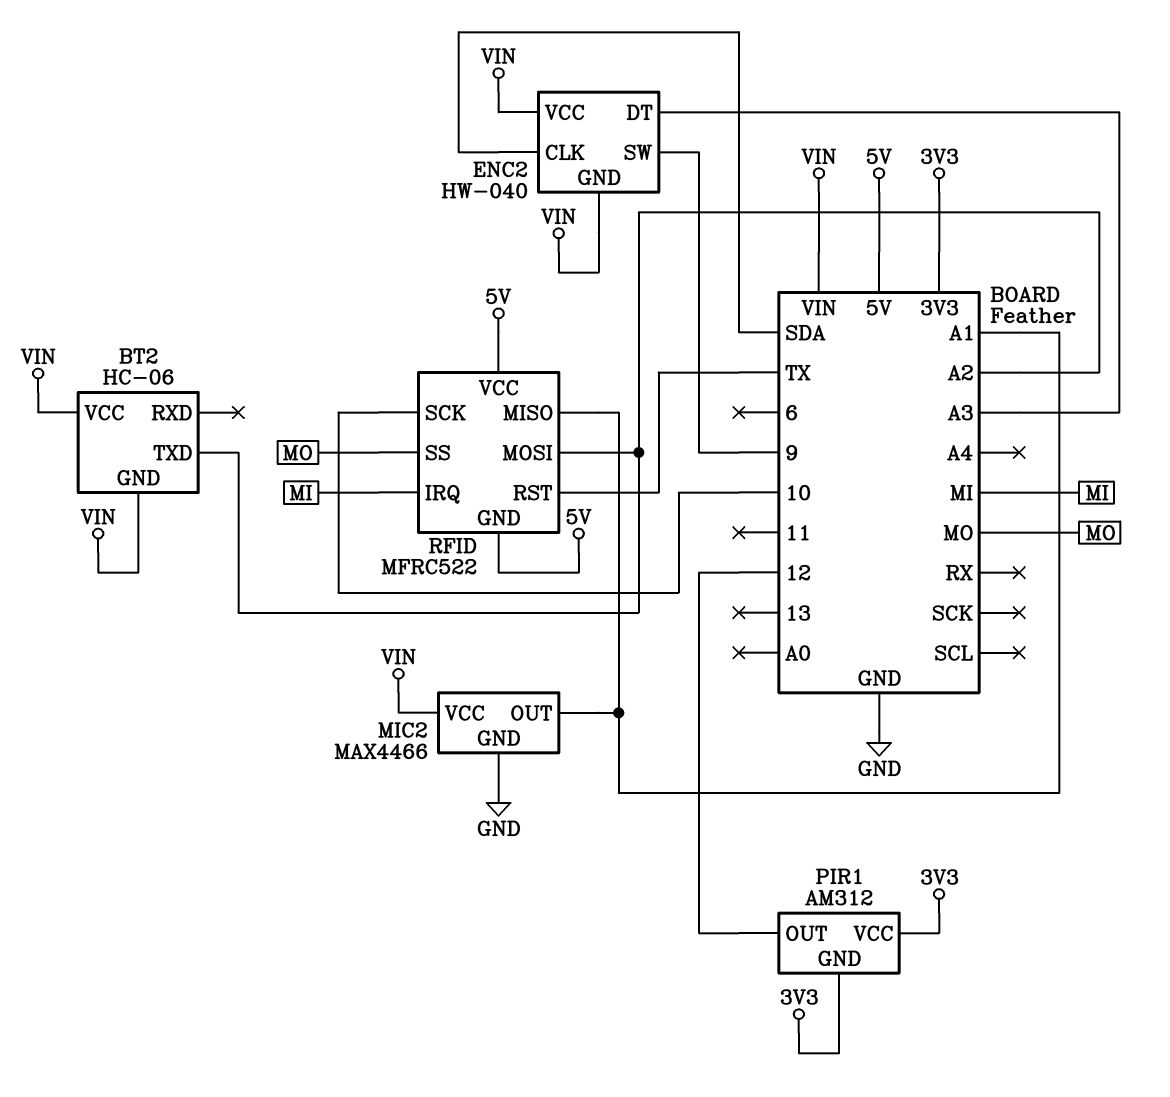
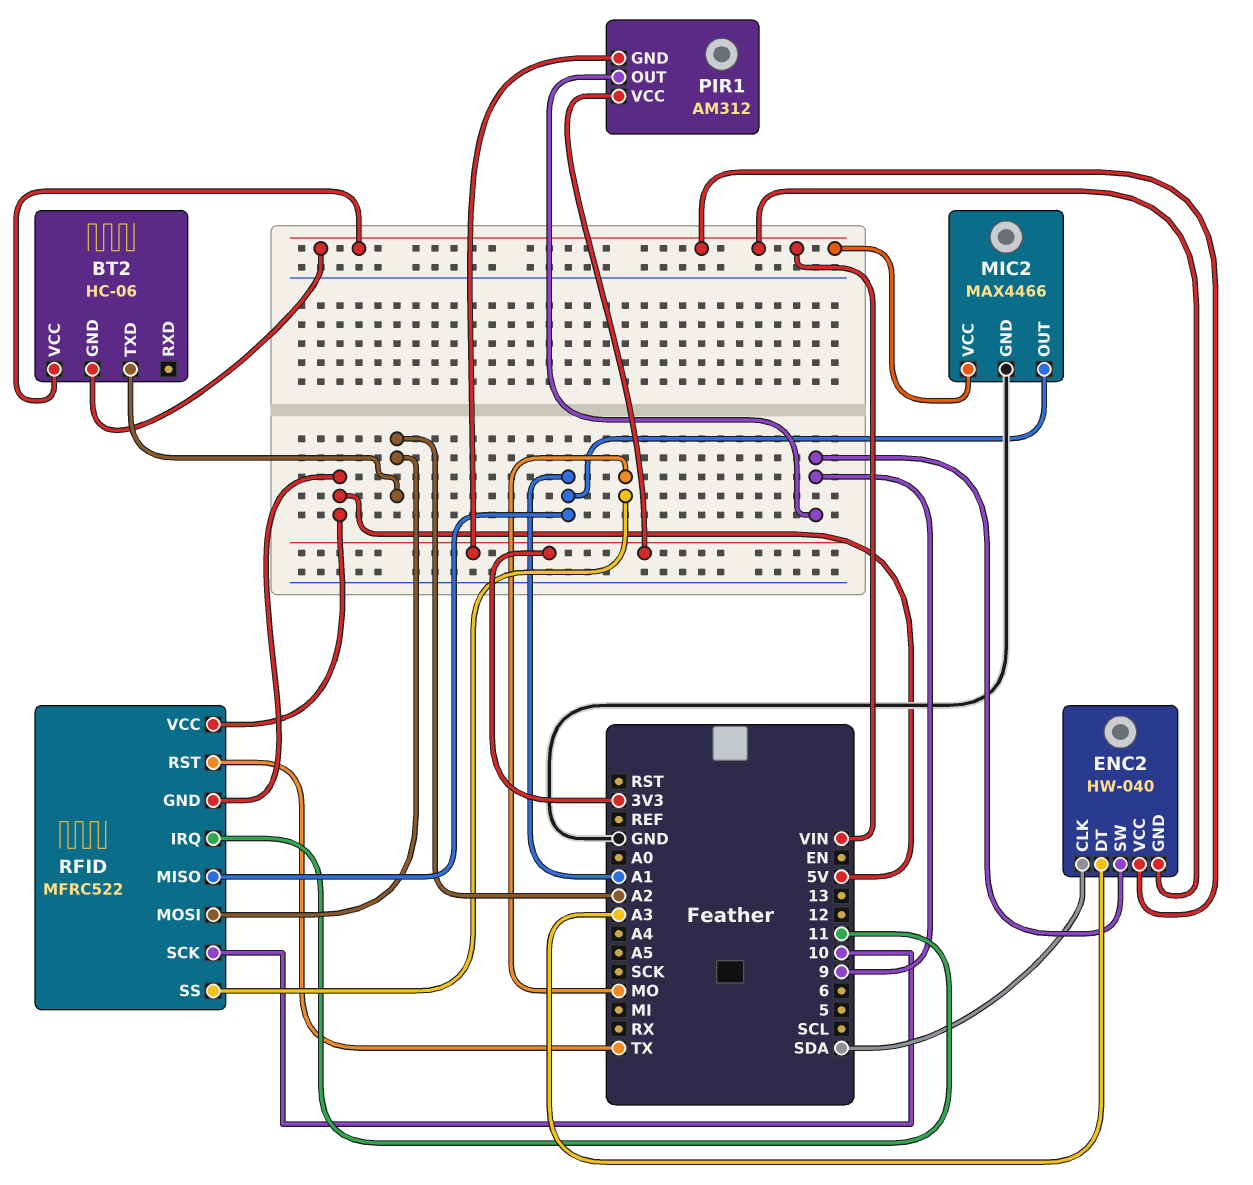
PIR1 pin OUT: 12 -> 9
RFID pin IRQ: MI -> 11

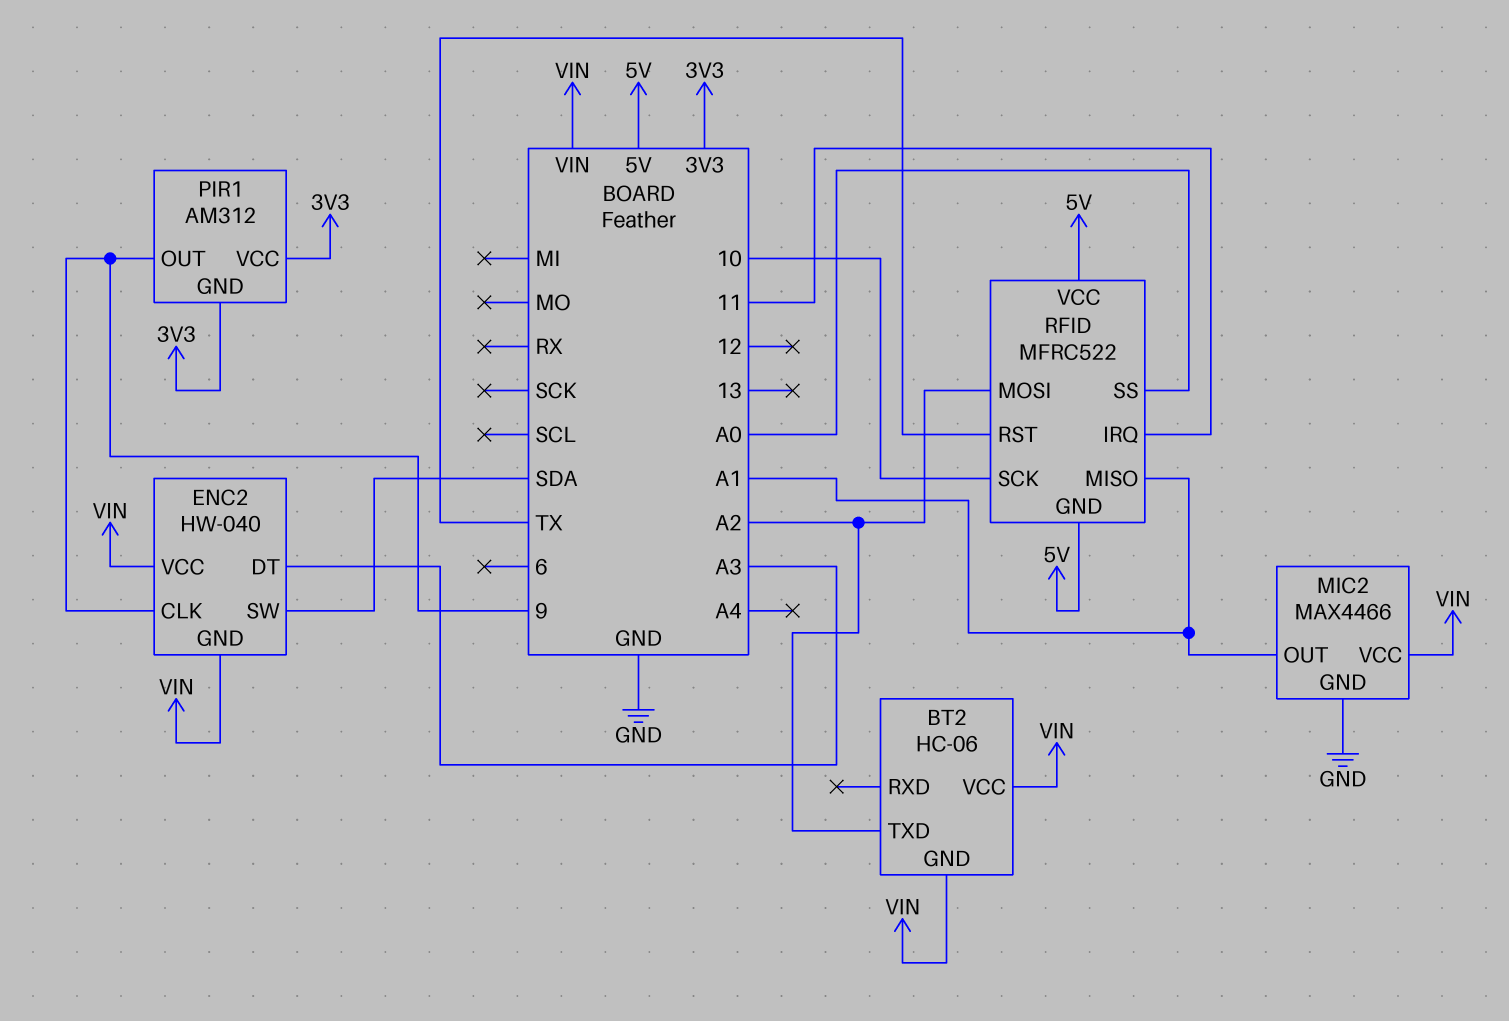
ENC2 pin CLK: SDA -> 9
ENC2 pin SW: 9 -> SDA
RFID pin SS: MO -> A0

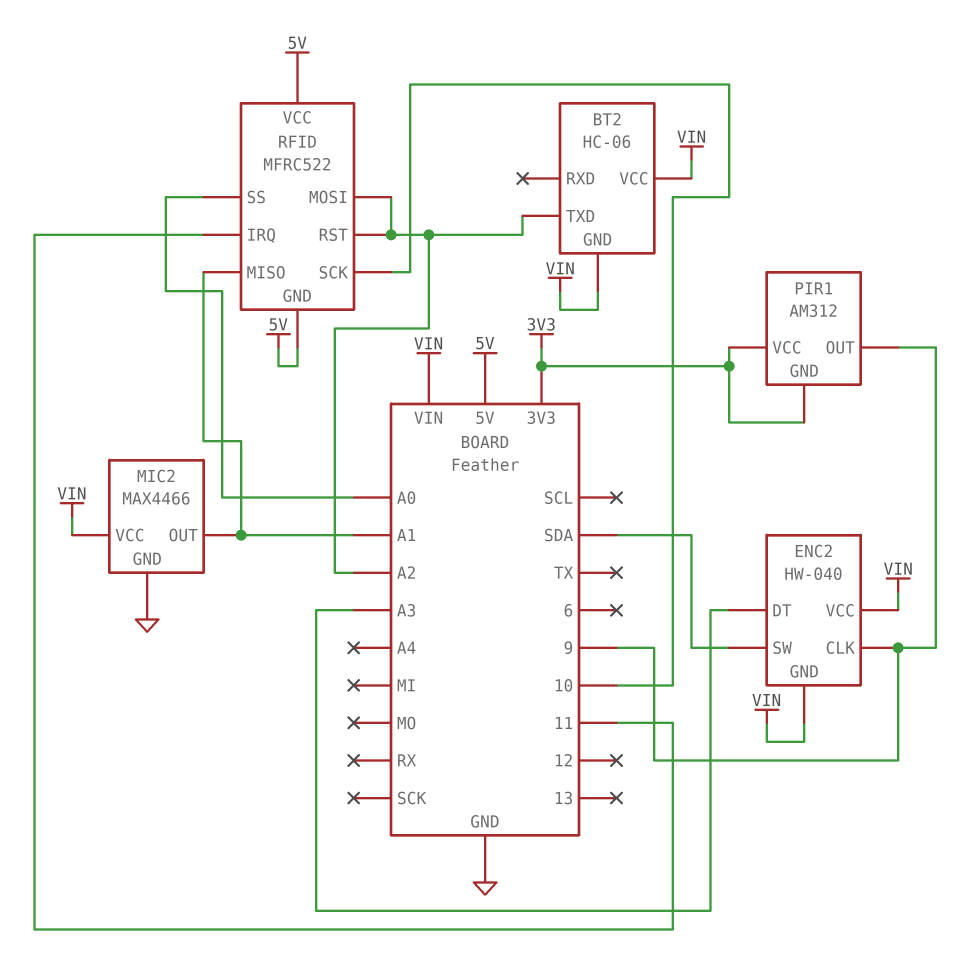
RFID pin RST: TX -> A2

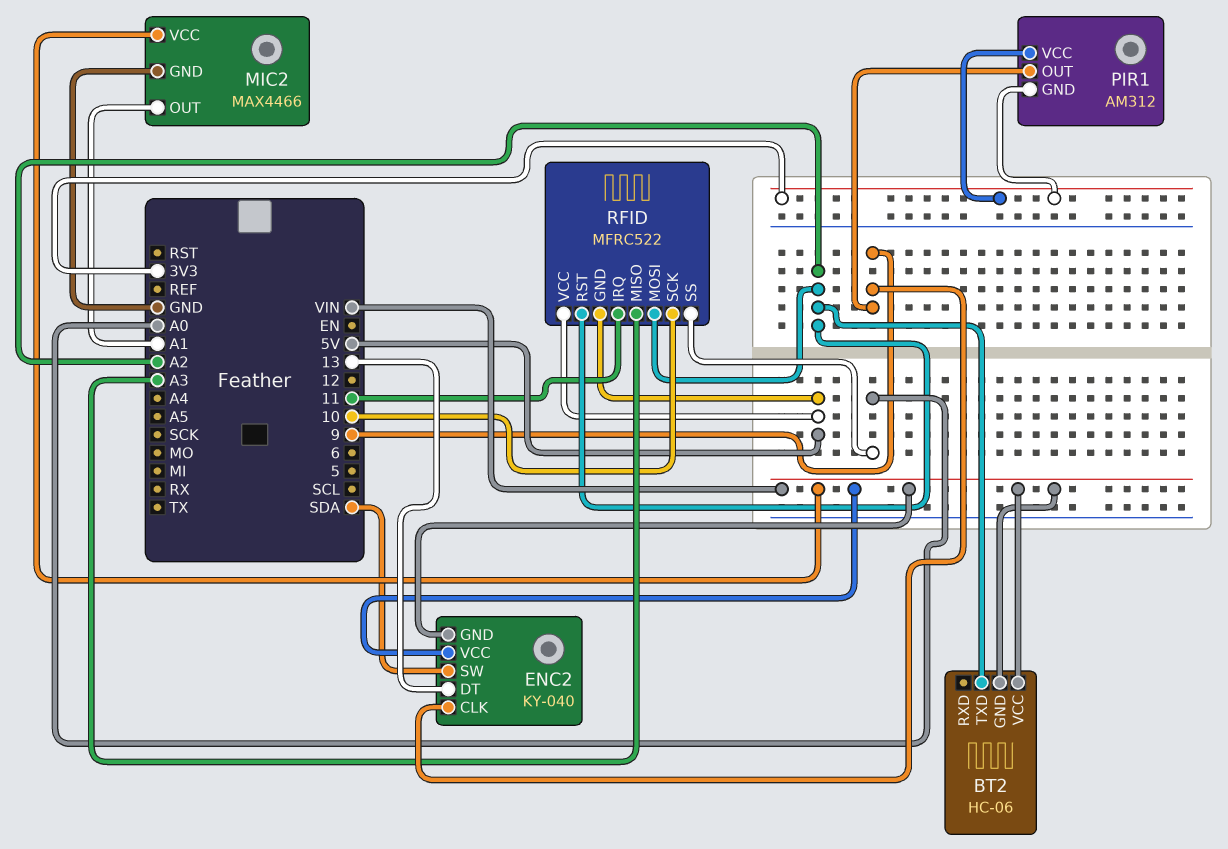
ENC2: HW-040 -> KY-040
ENC2 pin DT: A3 -> 13
RFID pin MISO: A1 -> A3

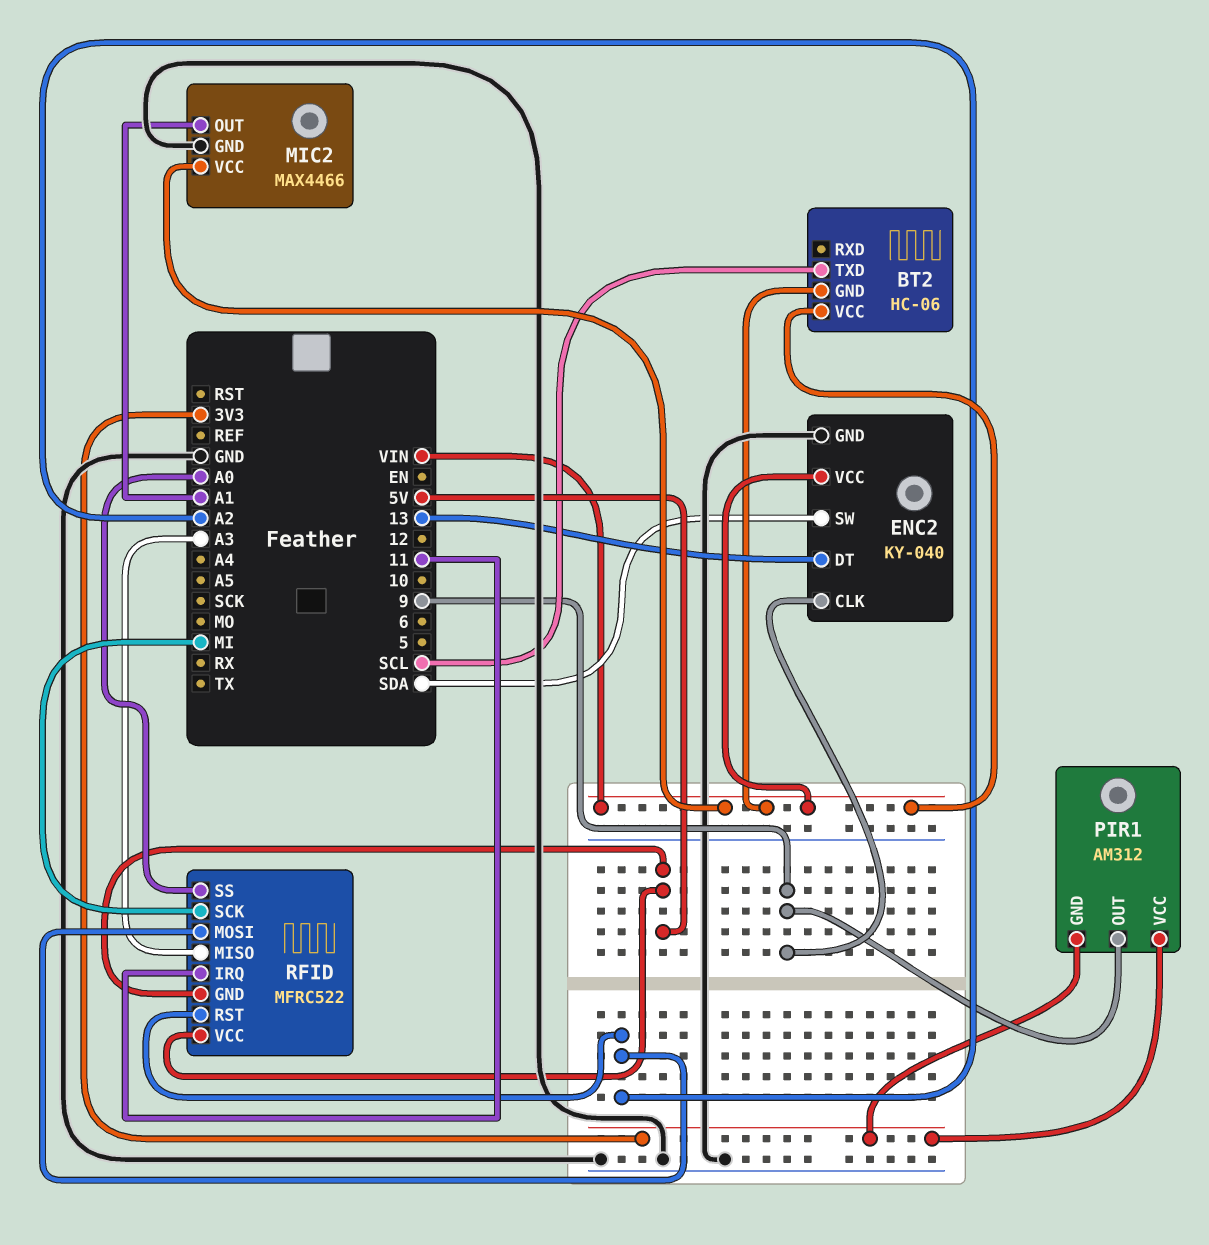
BT2 pin TXD: A2 -> SCL
ENC2 pin GND: VIN -> GND
RFID pin SCK: 10 -> MI

